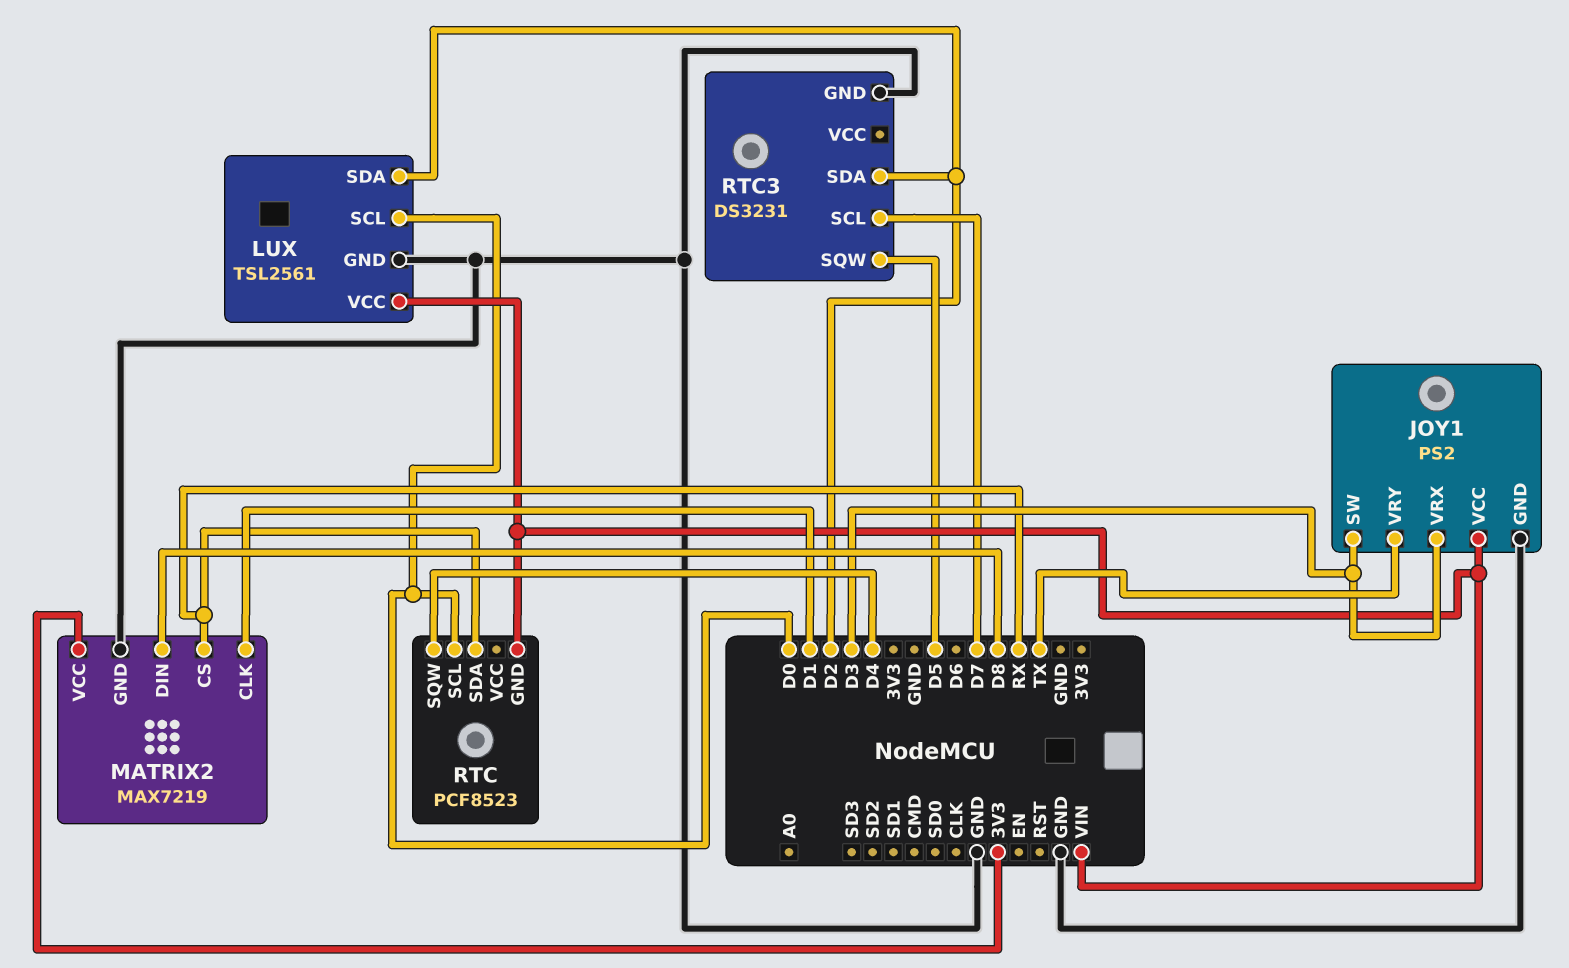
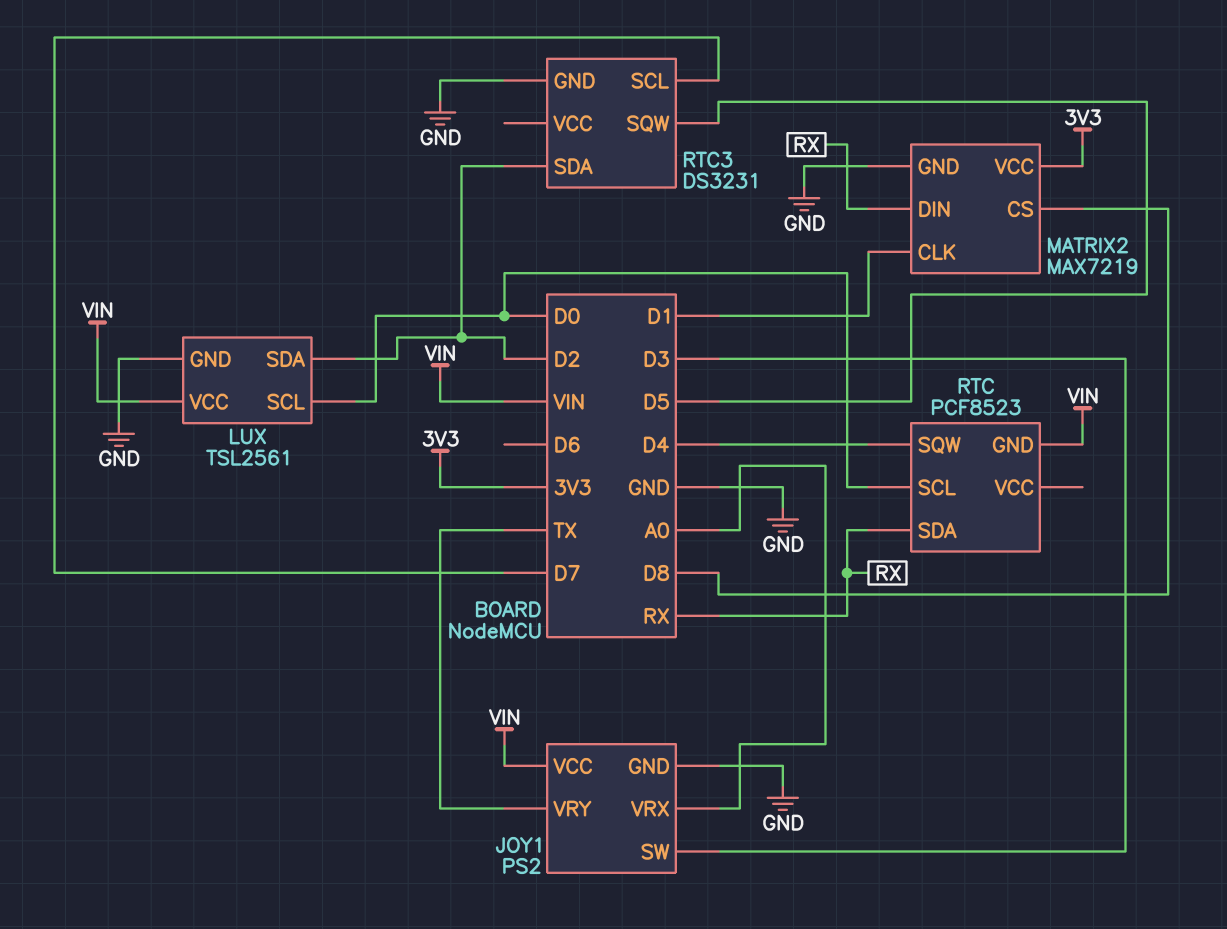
JOY1 pin VRX: D3 -> A0
MATRIX2 pin CS: RX -> D8
MATRIX2 pin DIN: D8 -> RX

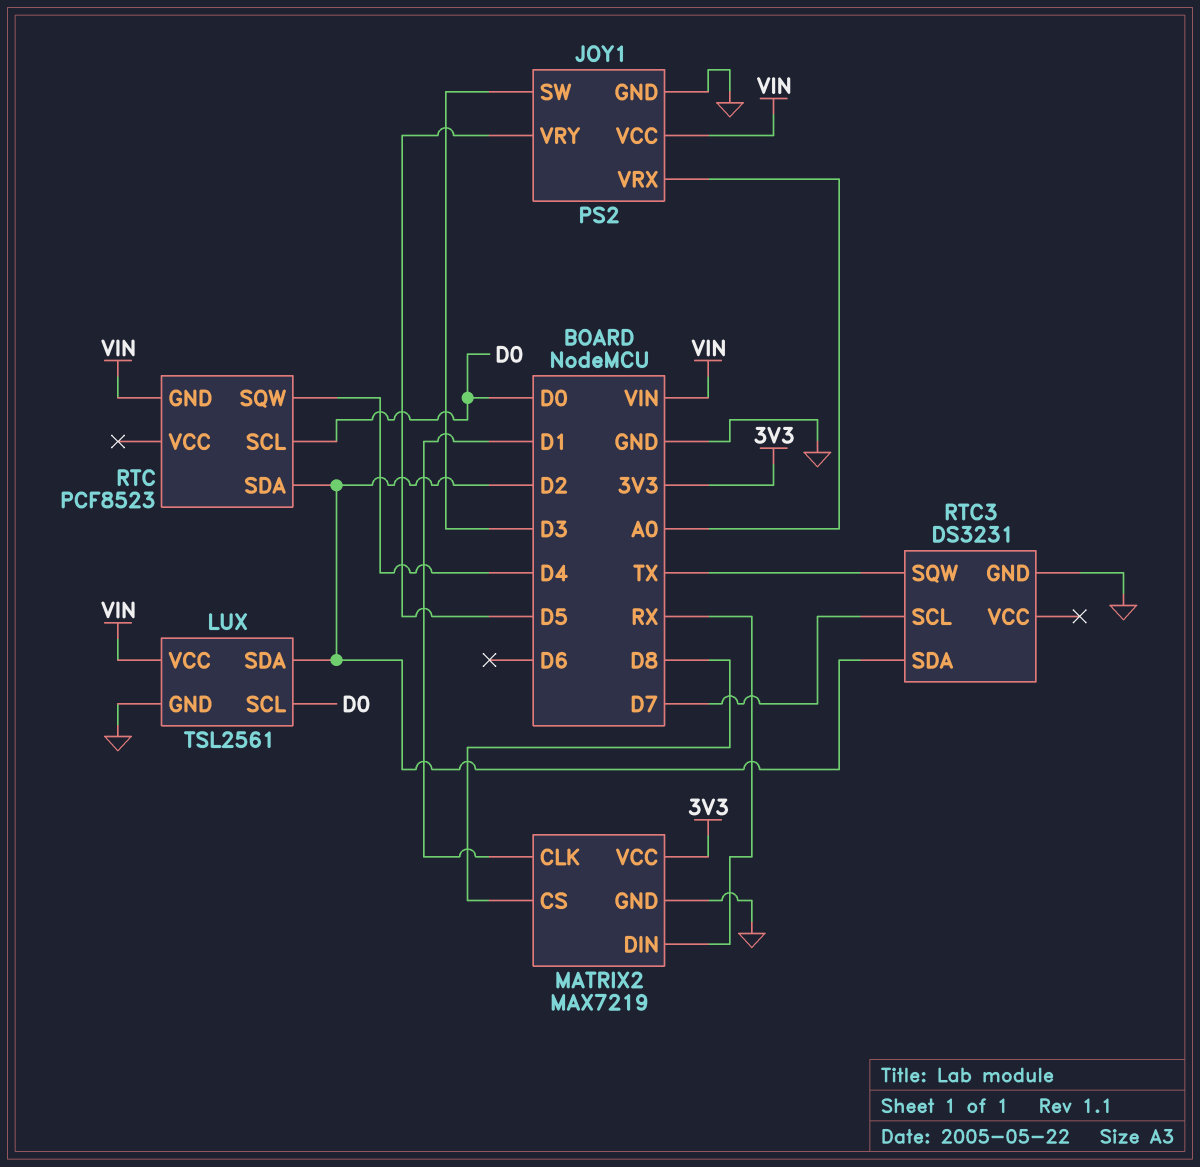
JOY1 pin VRY: TX -> D5
RTC pin SDA: RX -> D2
RTC3 pin SQW: D5 -> TX

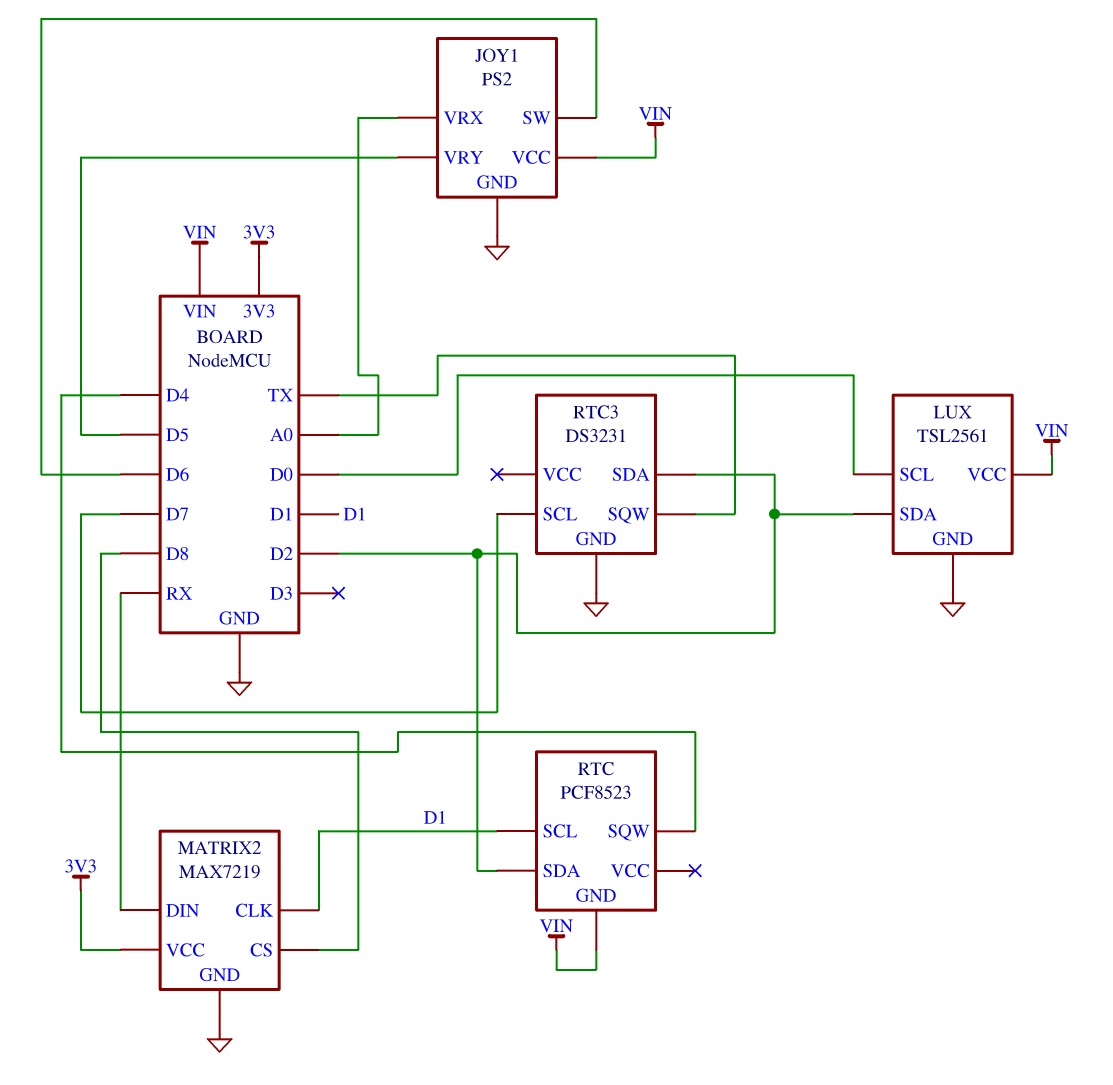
JOY1 pin SW: D3 -> D6
RTC pin SCL: D0 -> D1

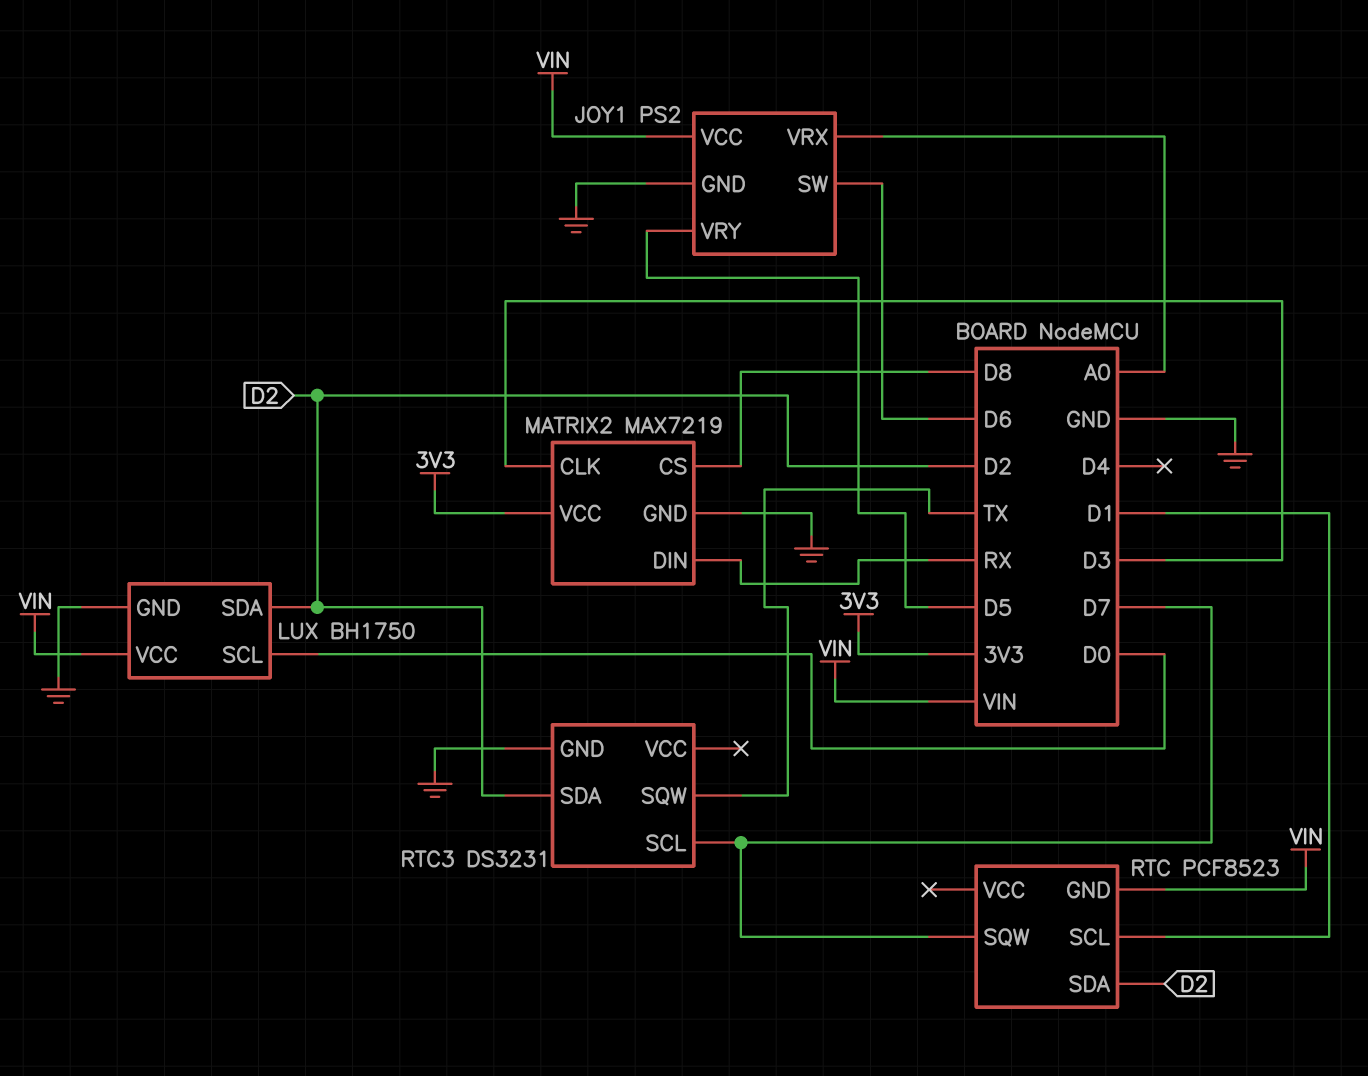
LUX: TSL2561 -> BH1750
MATRIX2 pin CLK: D1 -> D3
RTC pin SQW: D4 -> D7

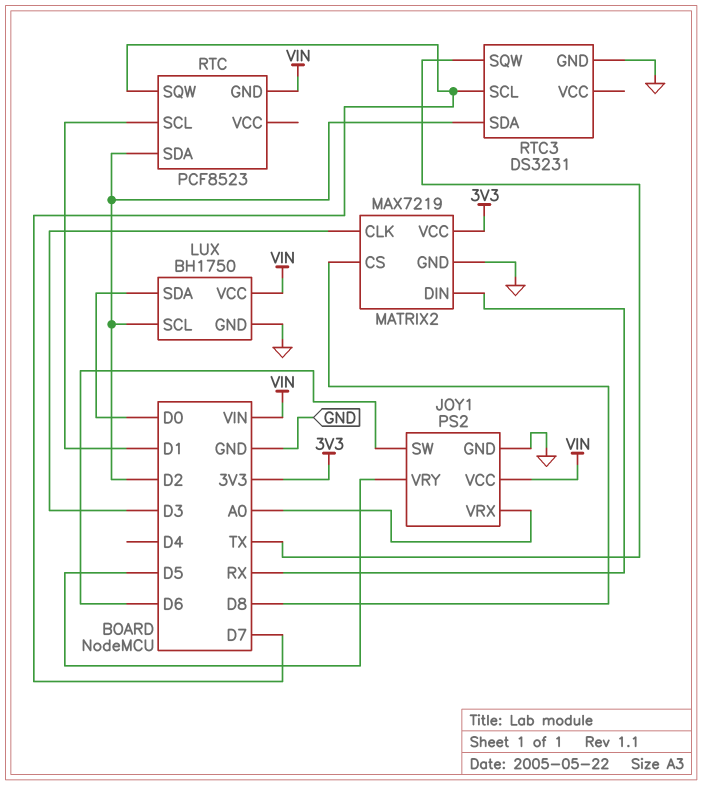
LUX pin SCL: D0 -> D2
LUX pin SDA: D2 -> D0

